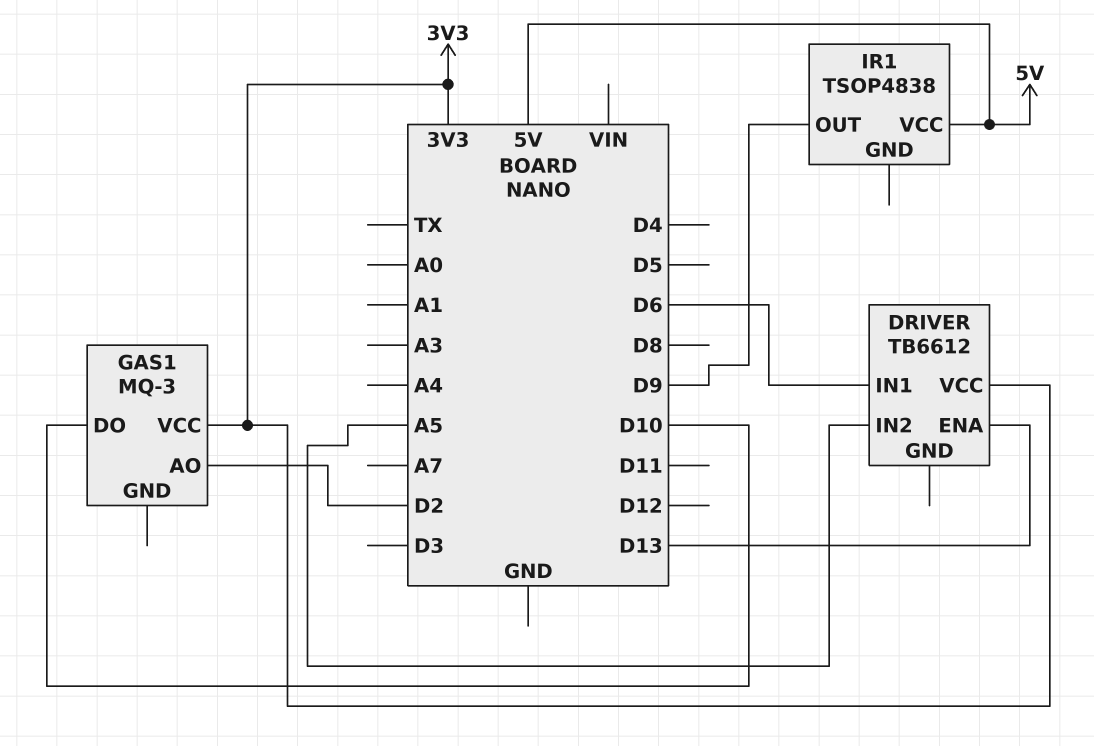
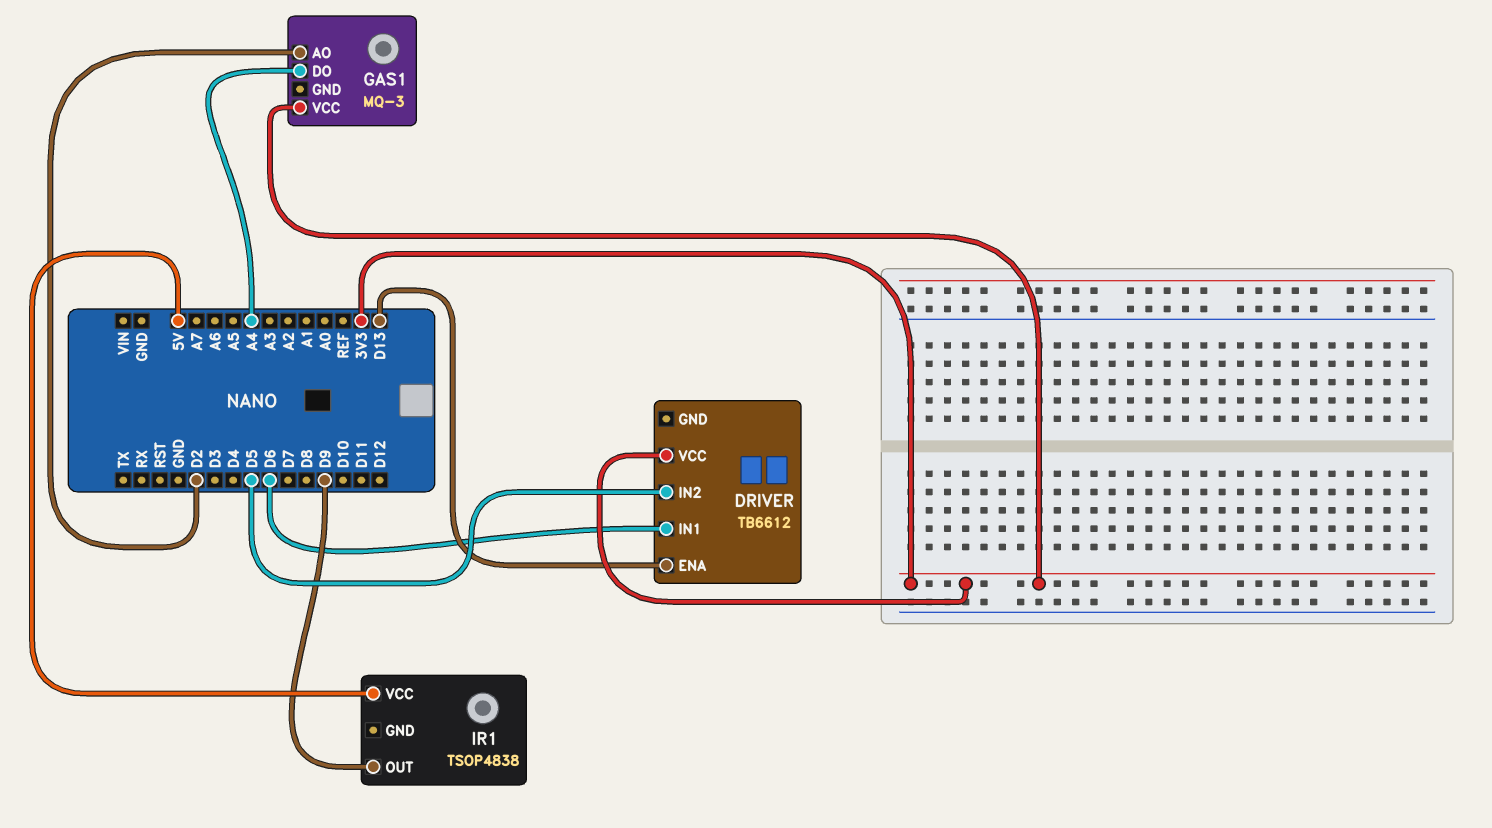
DRIVER pin IN2: A5 -> D5
GAS1 pin DO: D10 -> A4

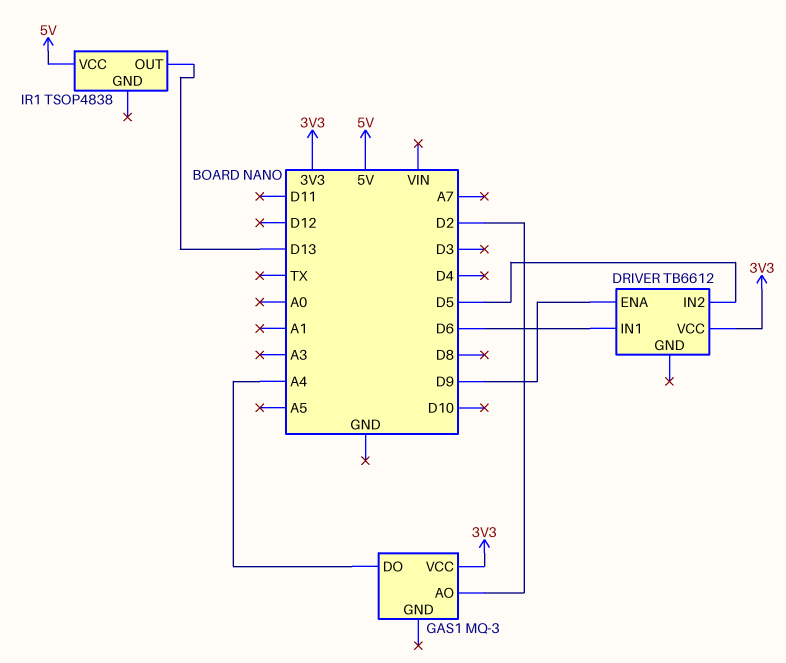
DRIVER pin ENA: D13 -> D9
IR1 pin OUT: D9 -> D13

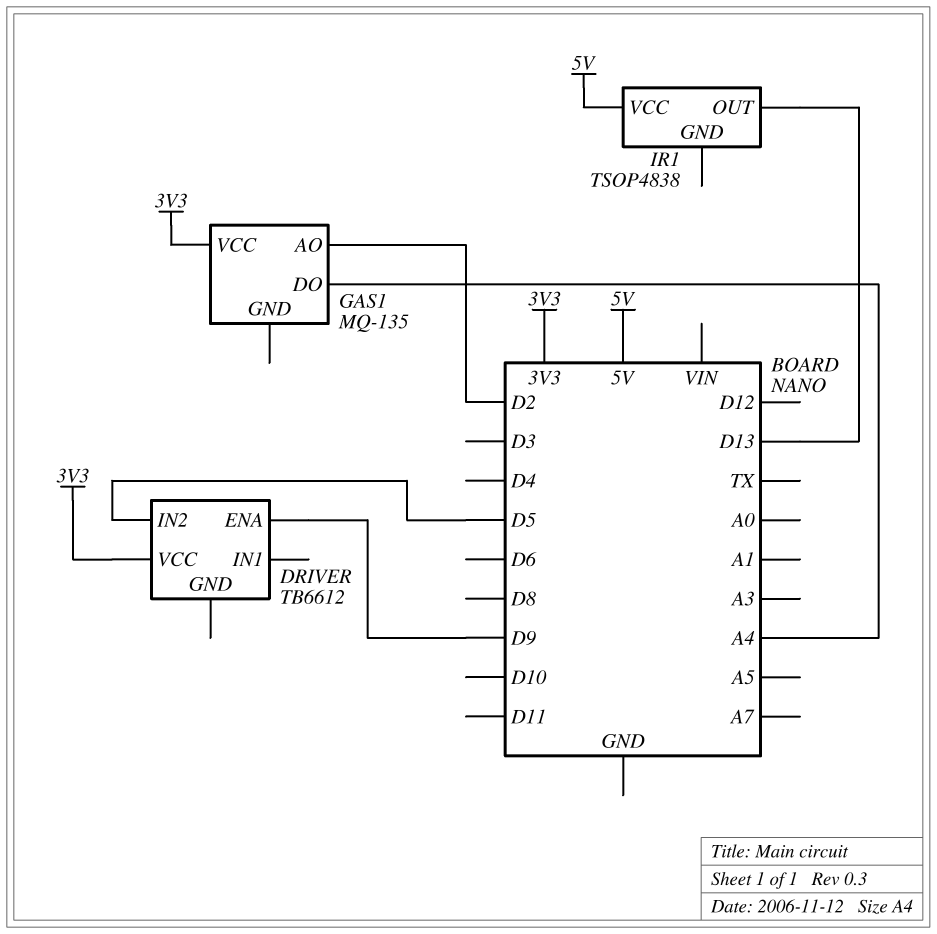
DRIVER pin IN1: D6 -> none
GAS1: MQ-3 -> MQ-135

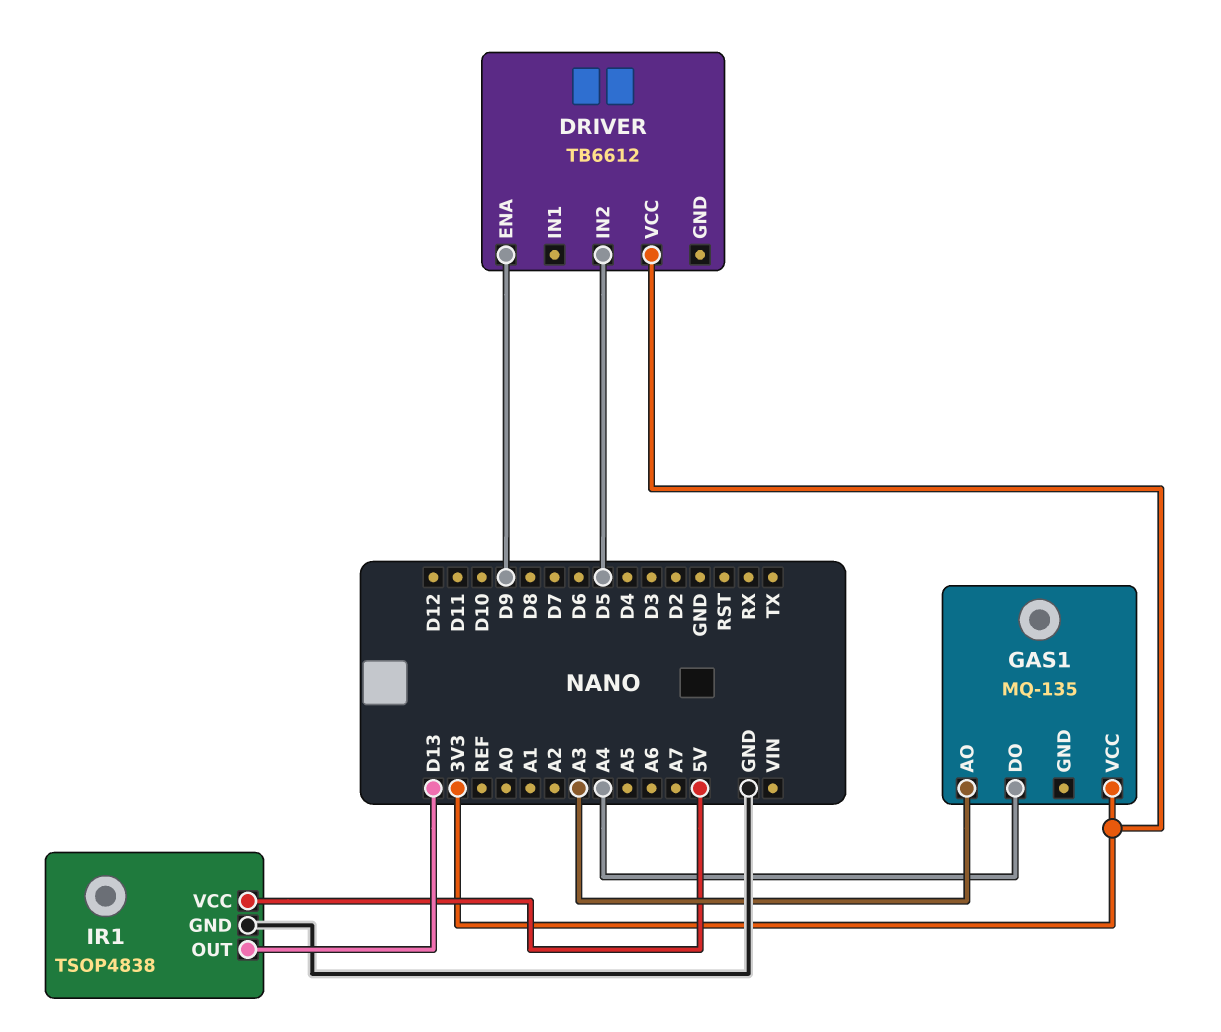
GAS1 pin AO: D2 -> A3
IR1 pin GND: none -> GND

